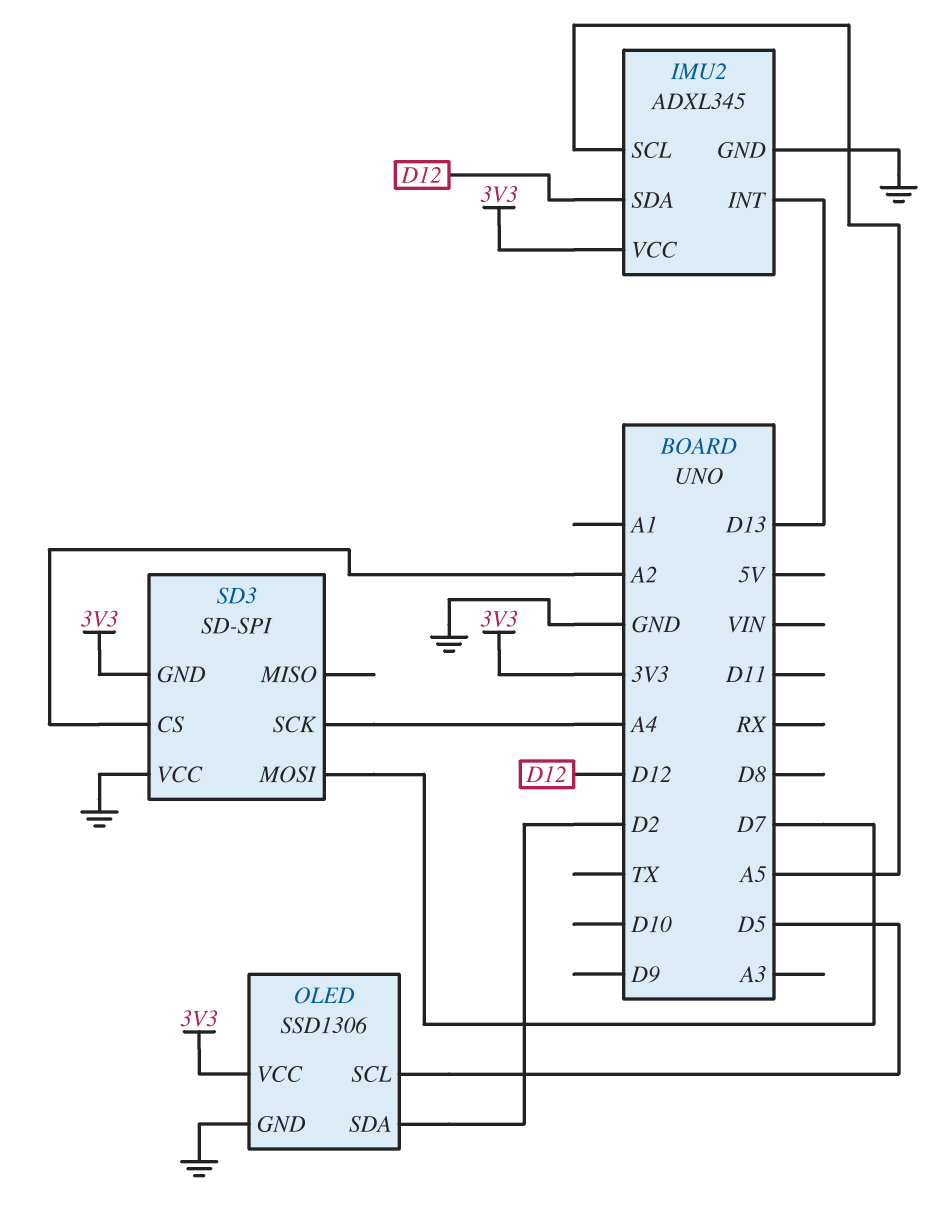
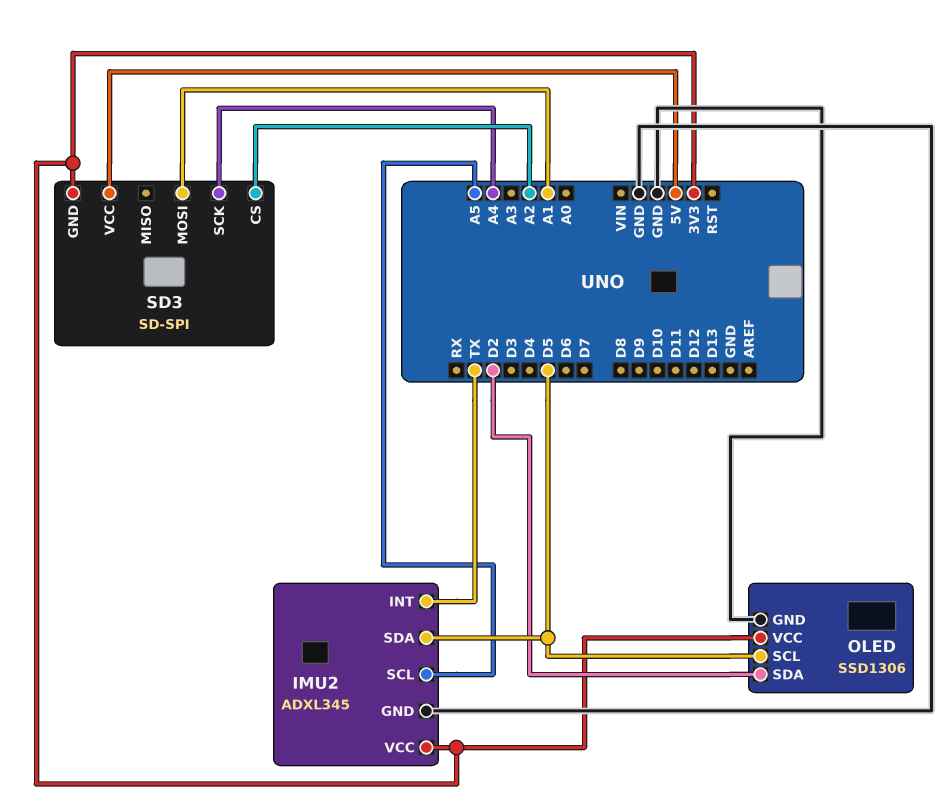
IMU2 pin INT: D13 -> TX
IMU2 pin SDA: D12 -> D5
SD3 pin MOSI: D7 -> A1
SD3 pin VCC: GND -> 5V

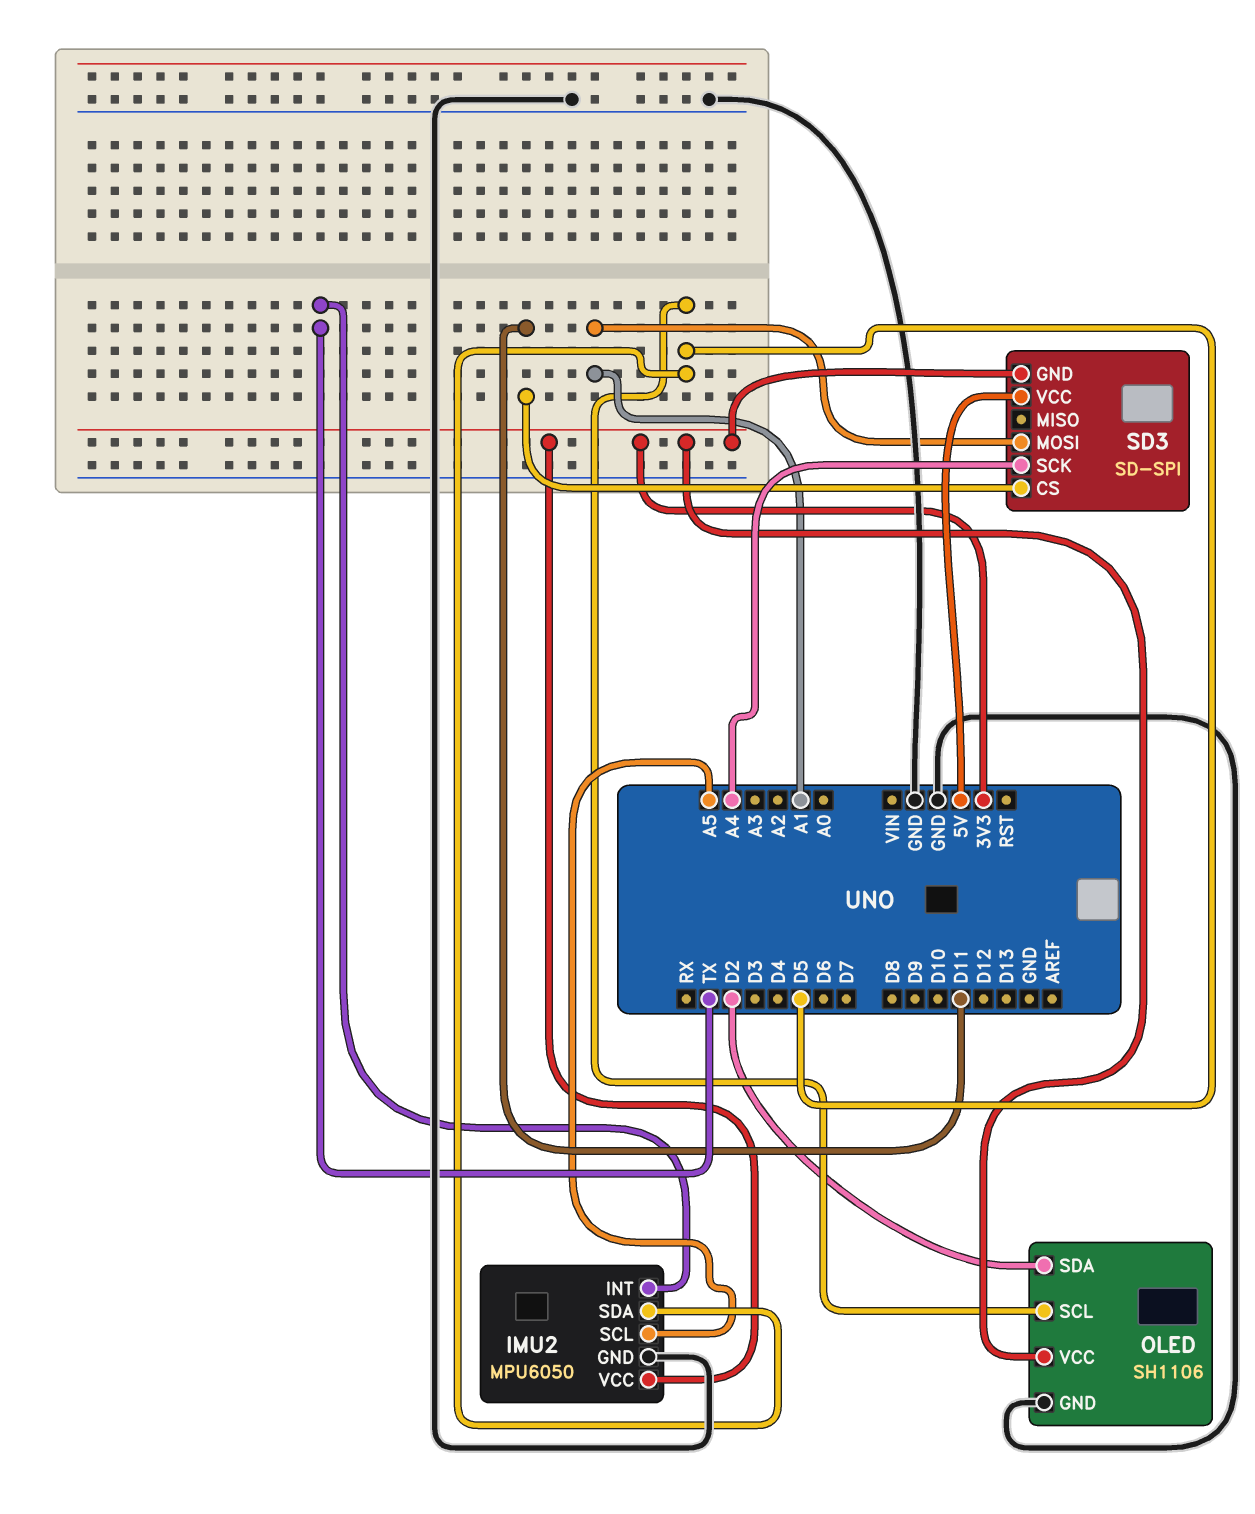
IMU2: ADXL345 -> MPU6050
OLED: SSD1306 -> SH1106
SD3 pin CS: A2 -> D11

